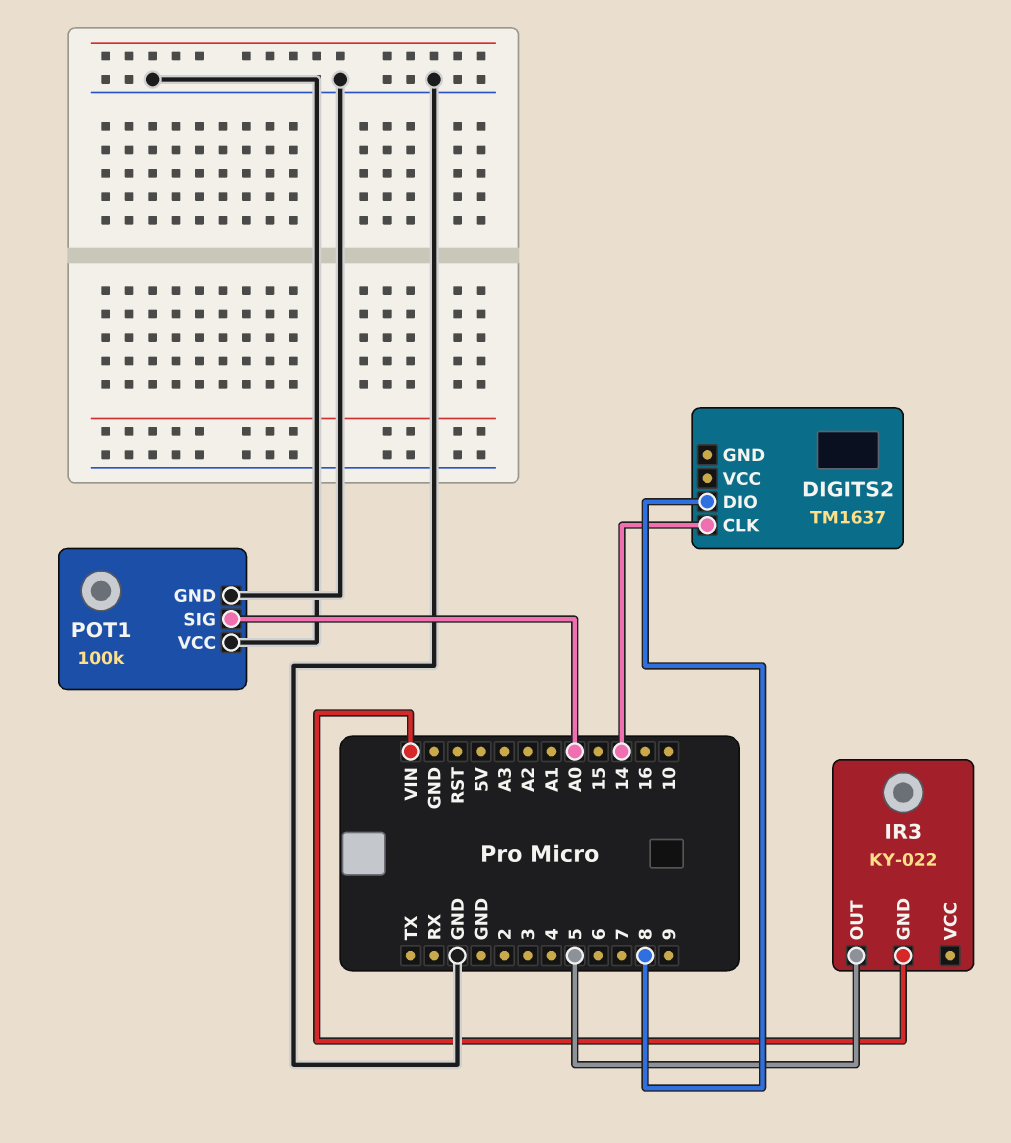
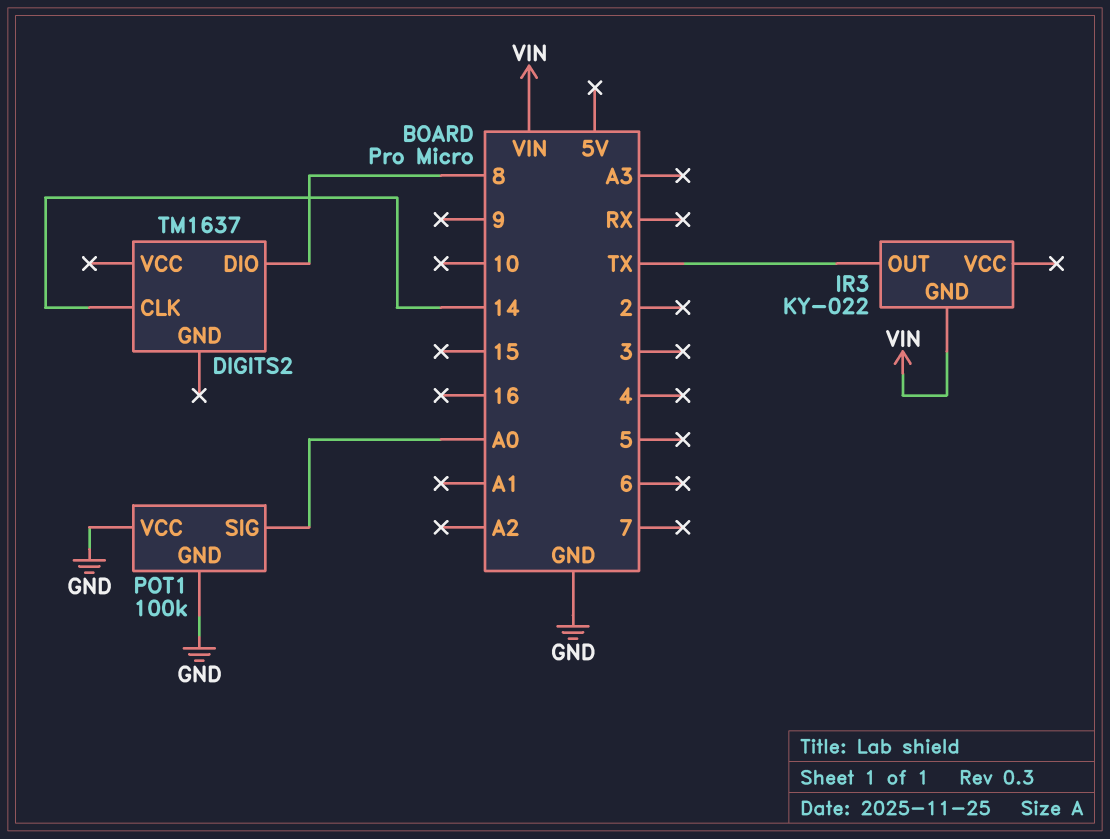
IR3 pin OUT: 5 -> TX

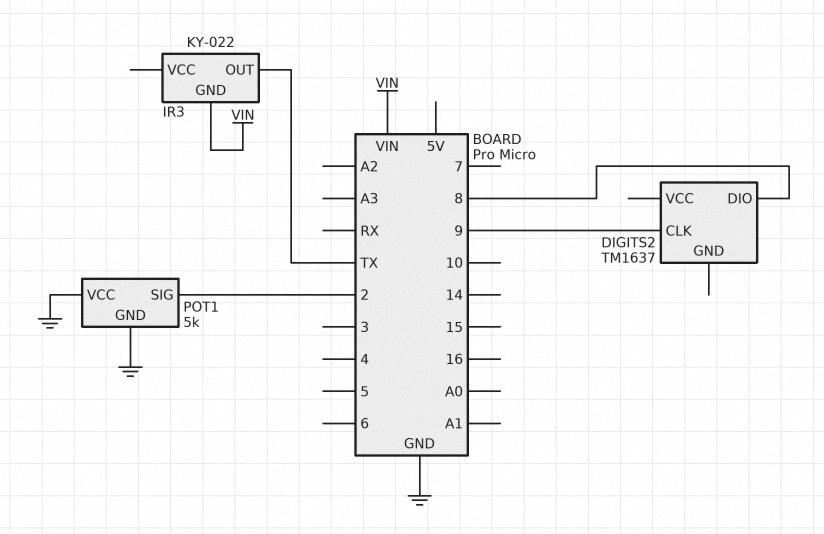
DIGITS2 pin CLK: 14 -> 9
POT1: 100k -> 5k
POT1 pin SIG: A0 -> 2

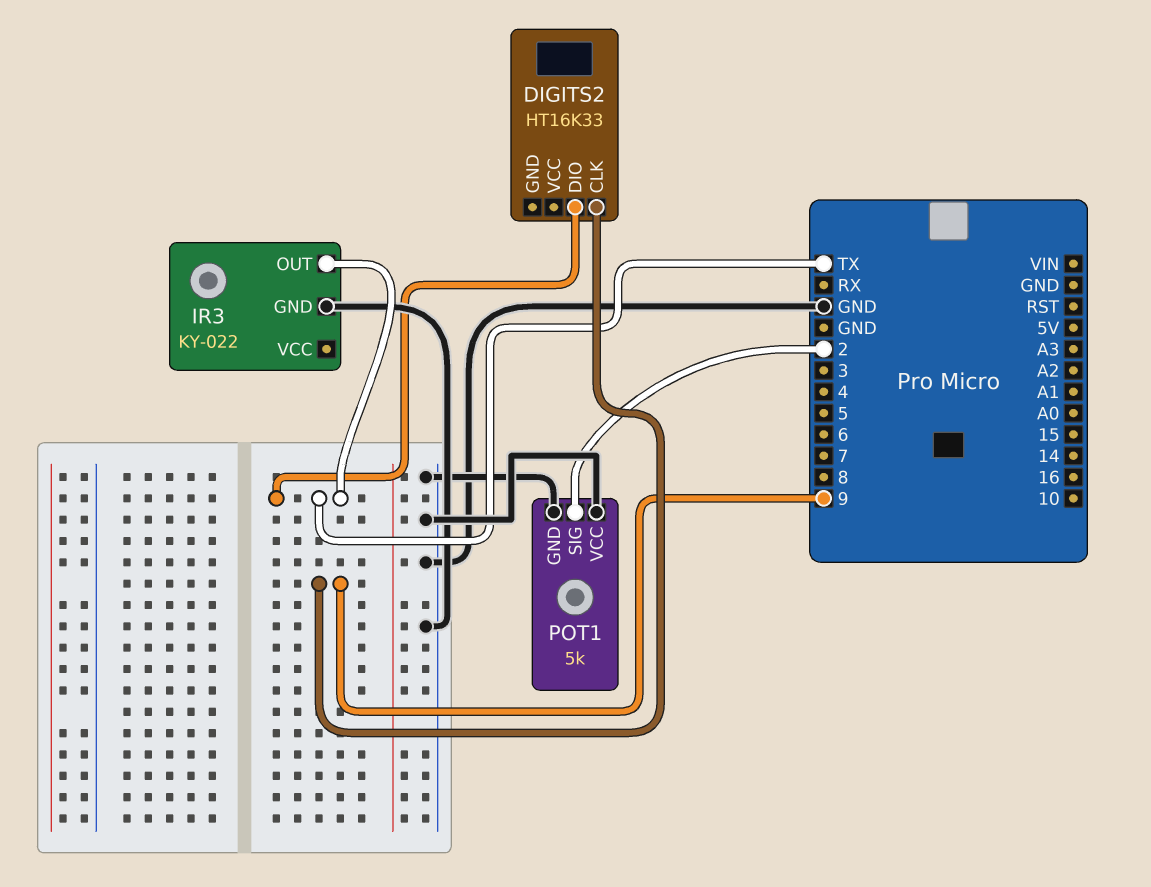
DIGITS2: TM1637 -> HT16K33
DIGITS2 pin DIO: 8 -> TX
IR3 pin GND: VIN -> GND

